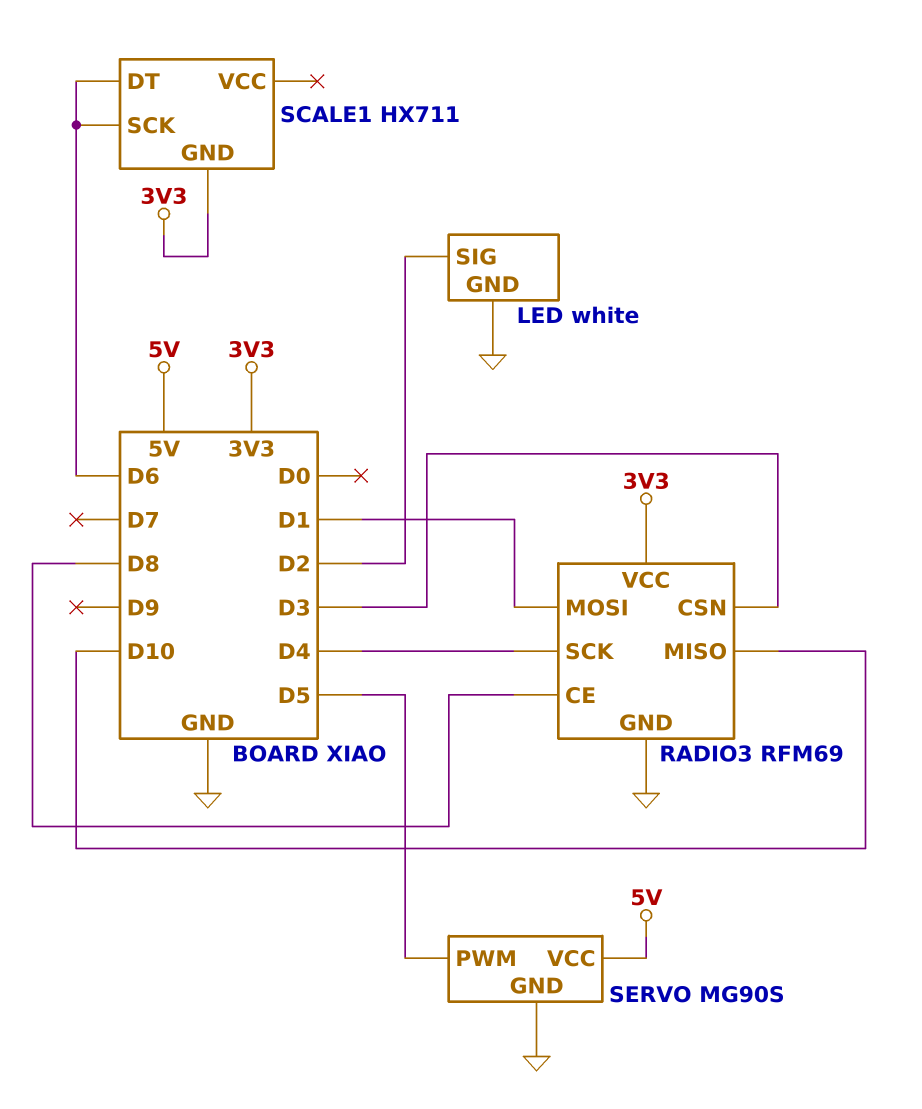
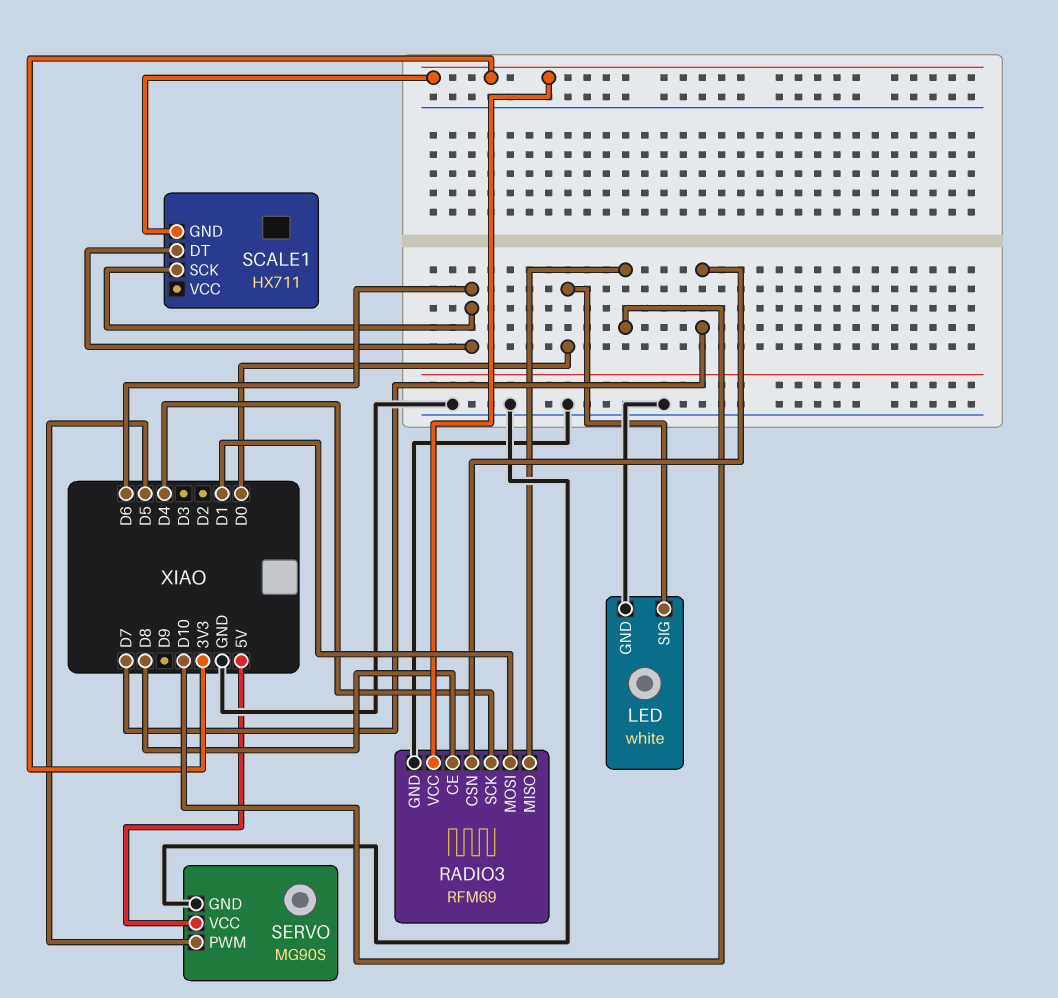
LED pin SIG: D2 -> D0
RADIO3 pin CSN: D3 -> D7

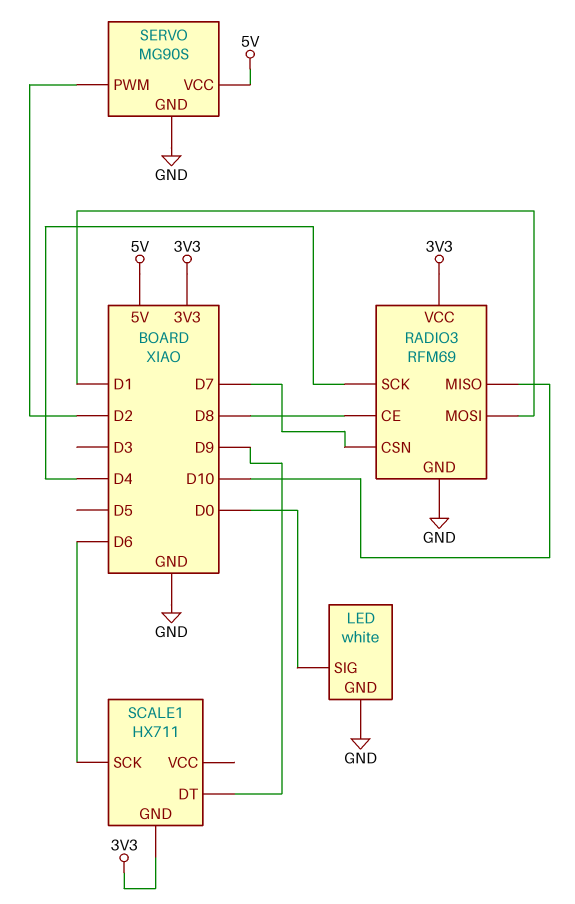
SCALE1 pin DT: D6 -> D9
SERVO pin PWM: D5 -> D2

